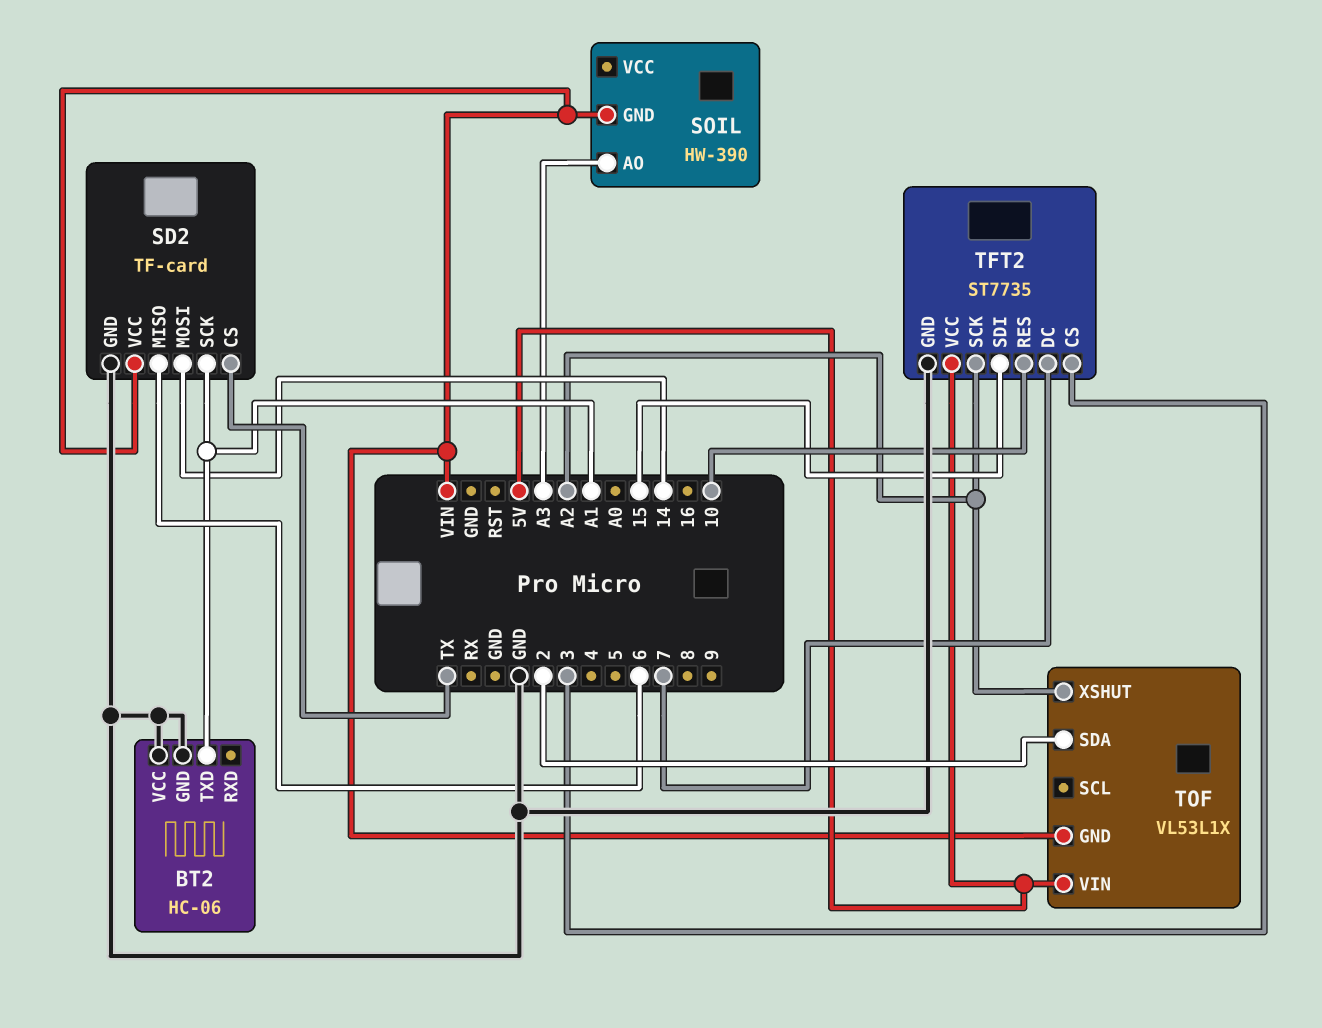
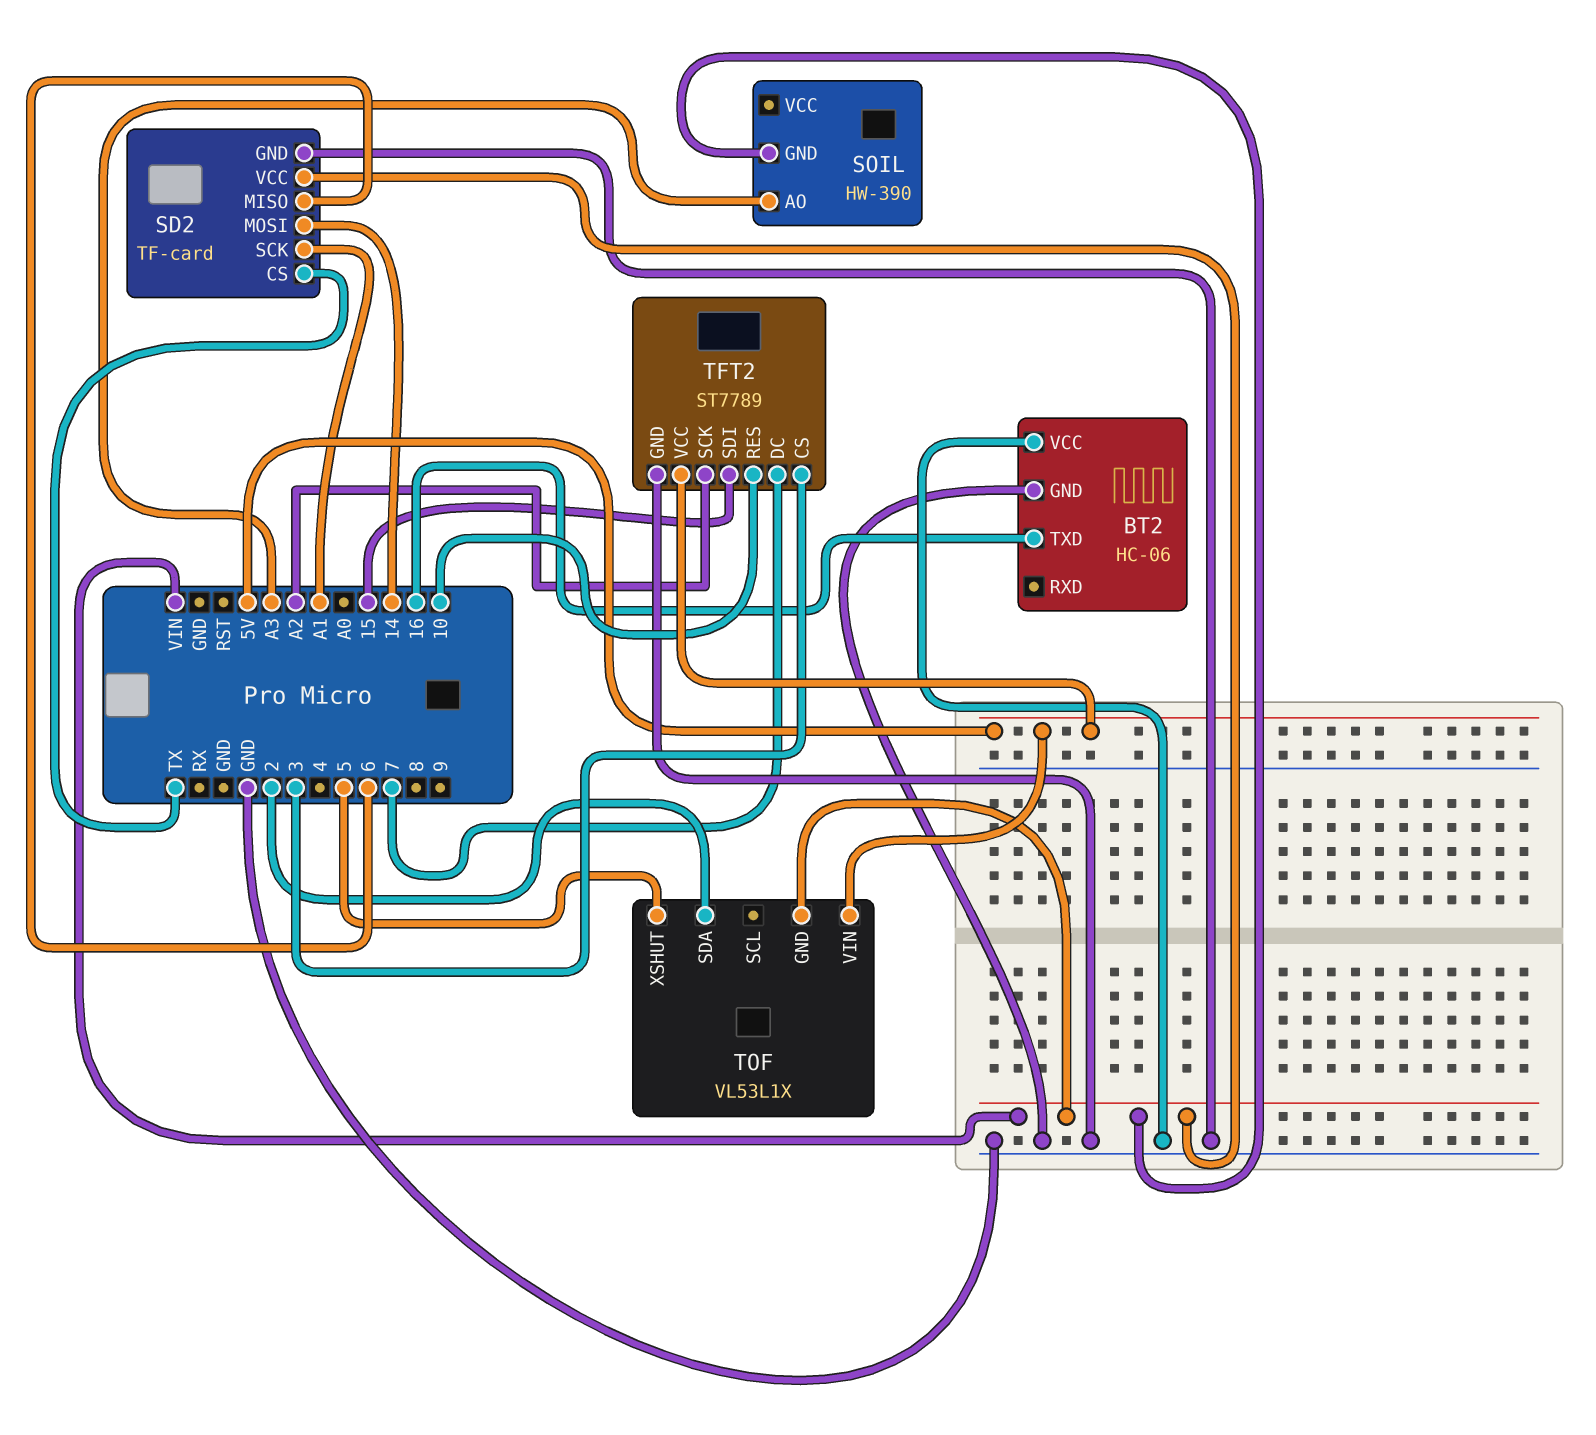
BT2 pin TXD: A1 -> 16
TFT2: ST7735 -> ST7789
TOF pin XSHUT: A2 -> 5

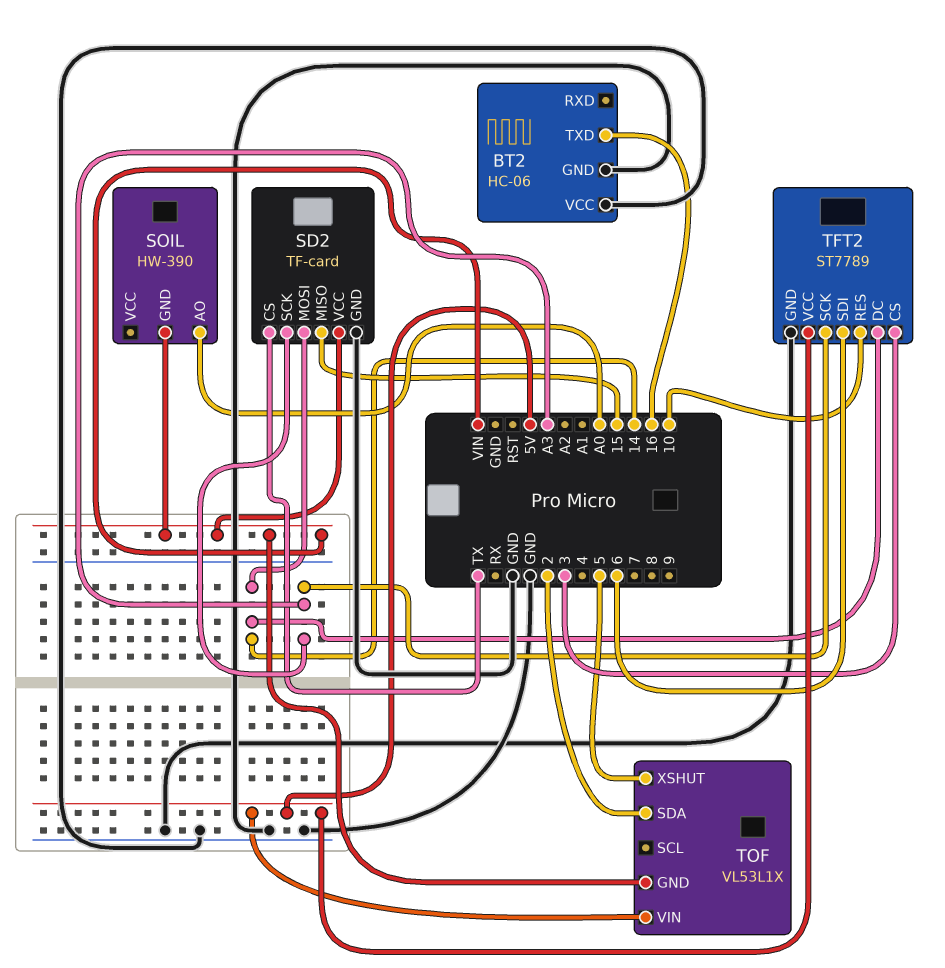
SD2 pin MISO: 6 -> 15
SD2 pin SCK: A1 -> A3
SOIL pin AO: A3 -> A0
TFT2 pin DC: 7 -> 14
TFT2 pin SCK: A2 -> A3
TFT2 pin SDI: 15 -> 6

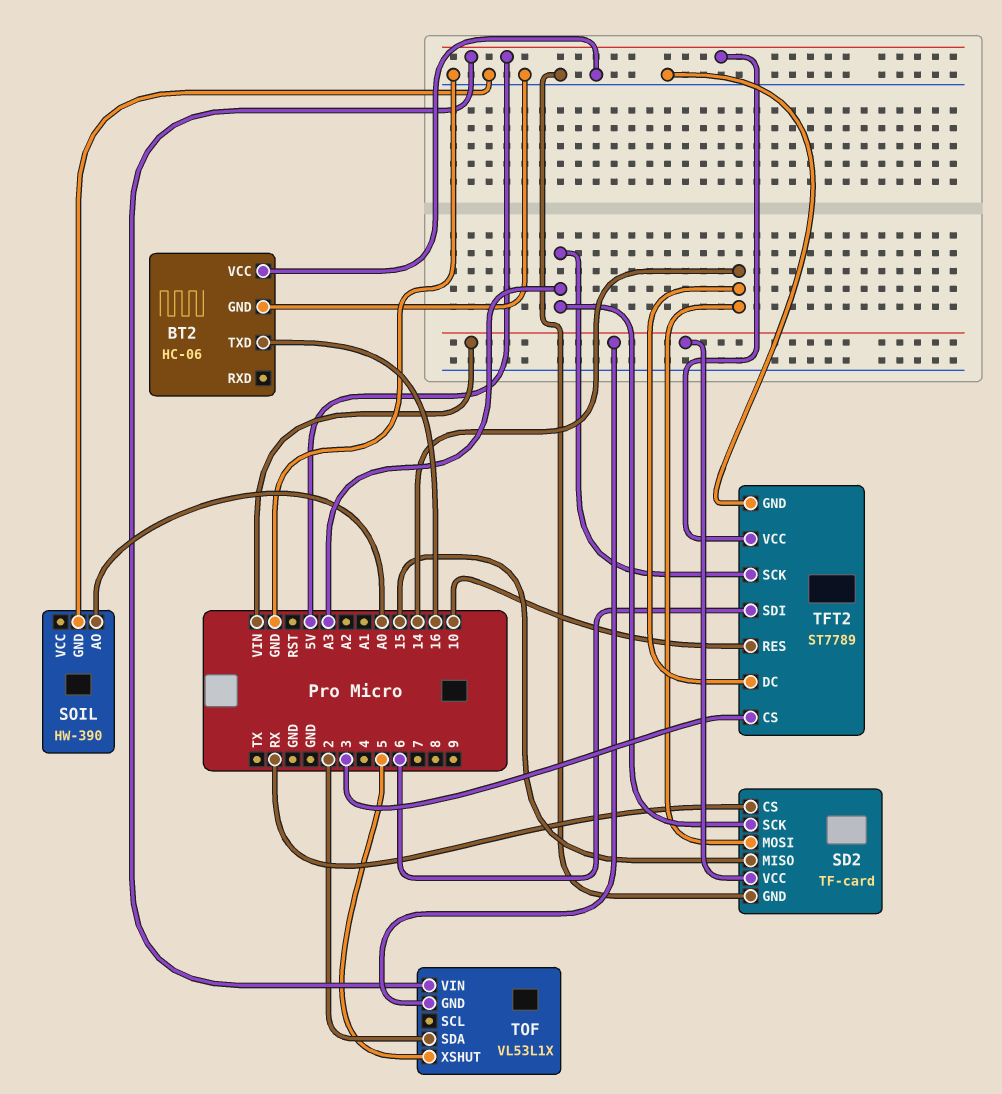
SD2 pin CS: TX -> RX
SOIL pin GND: VIN -> GND

